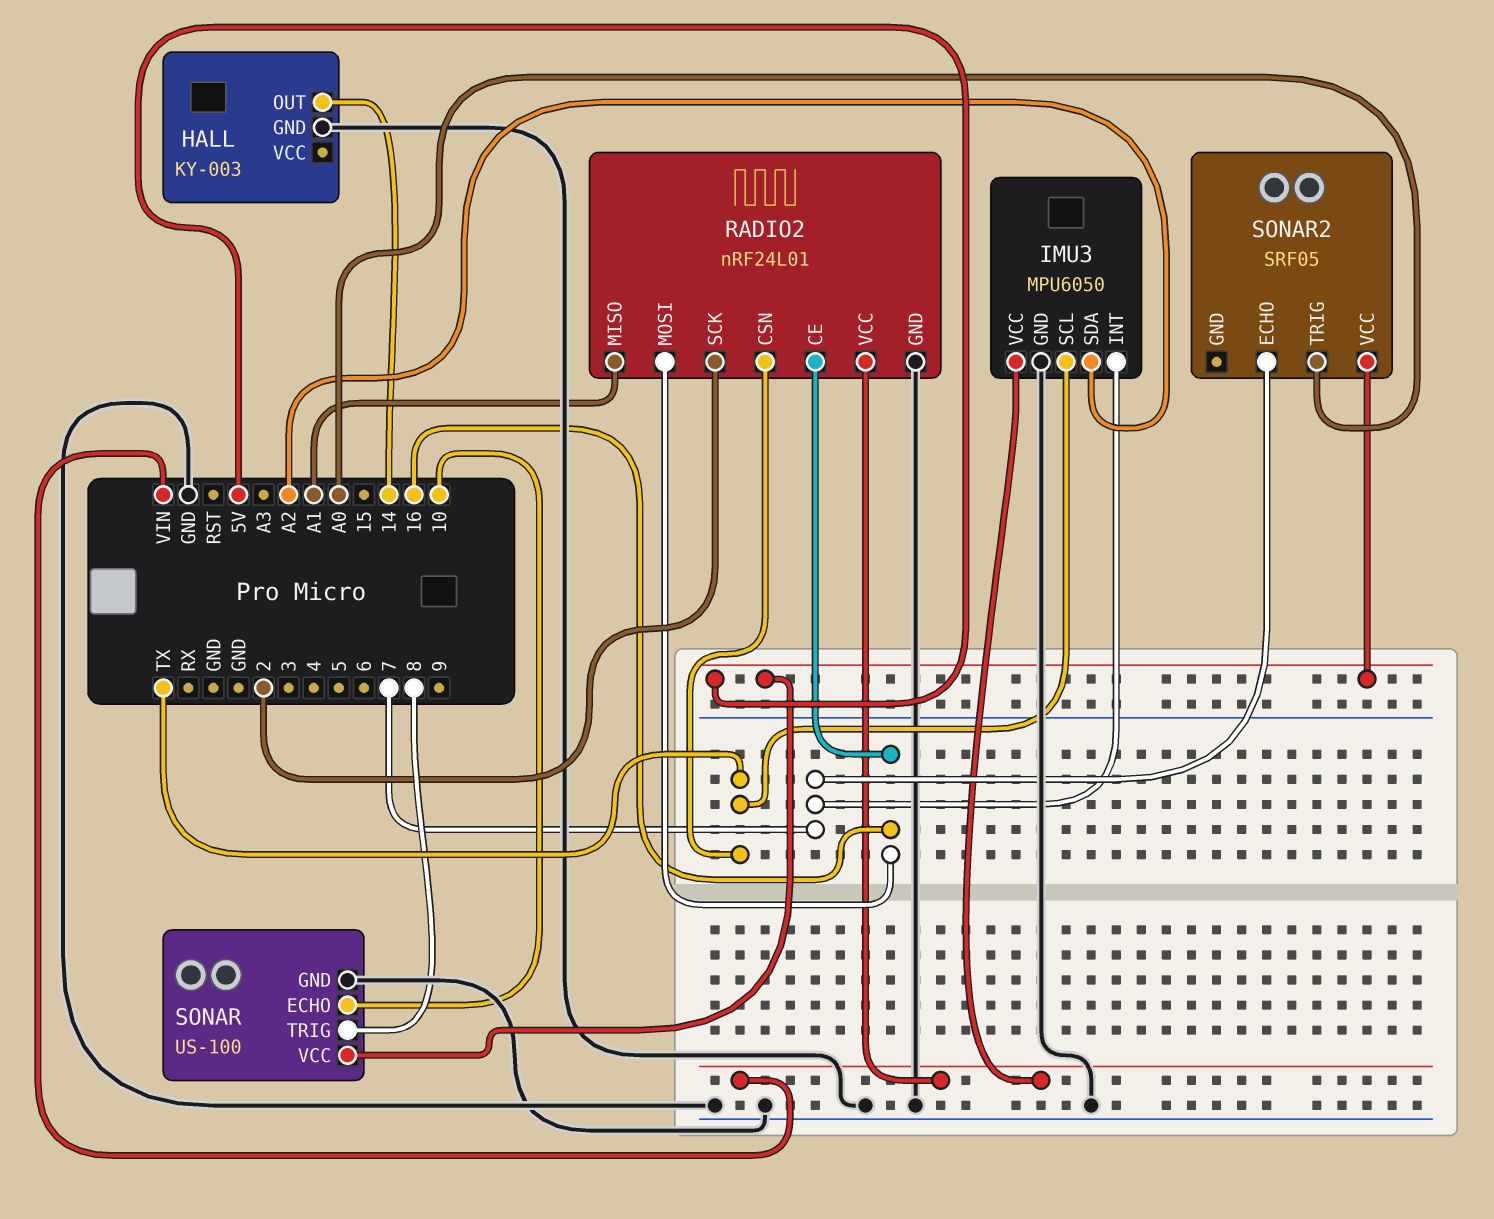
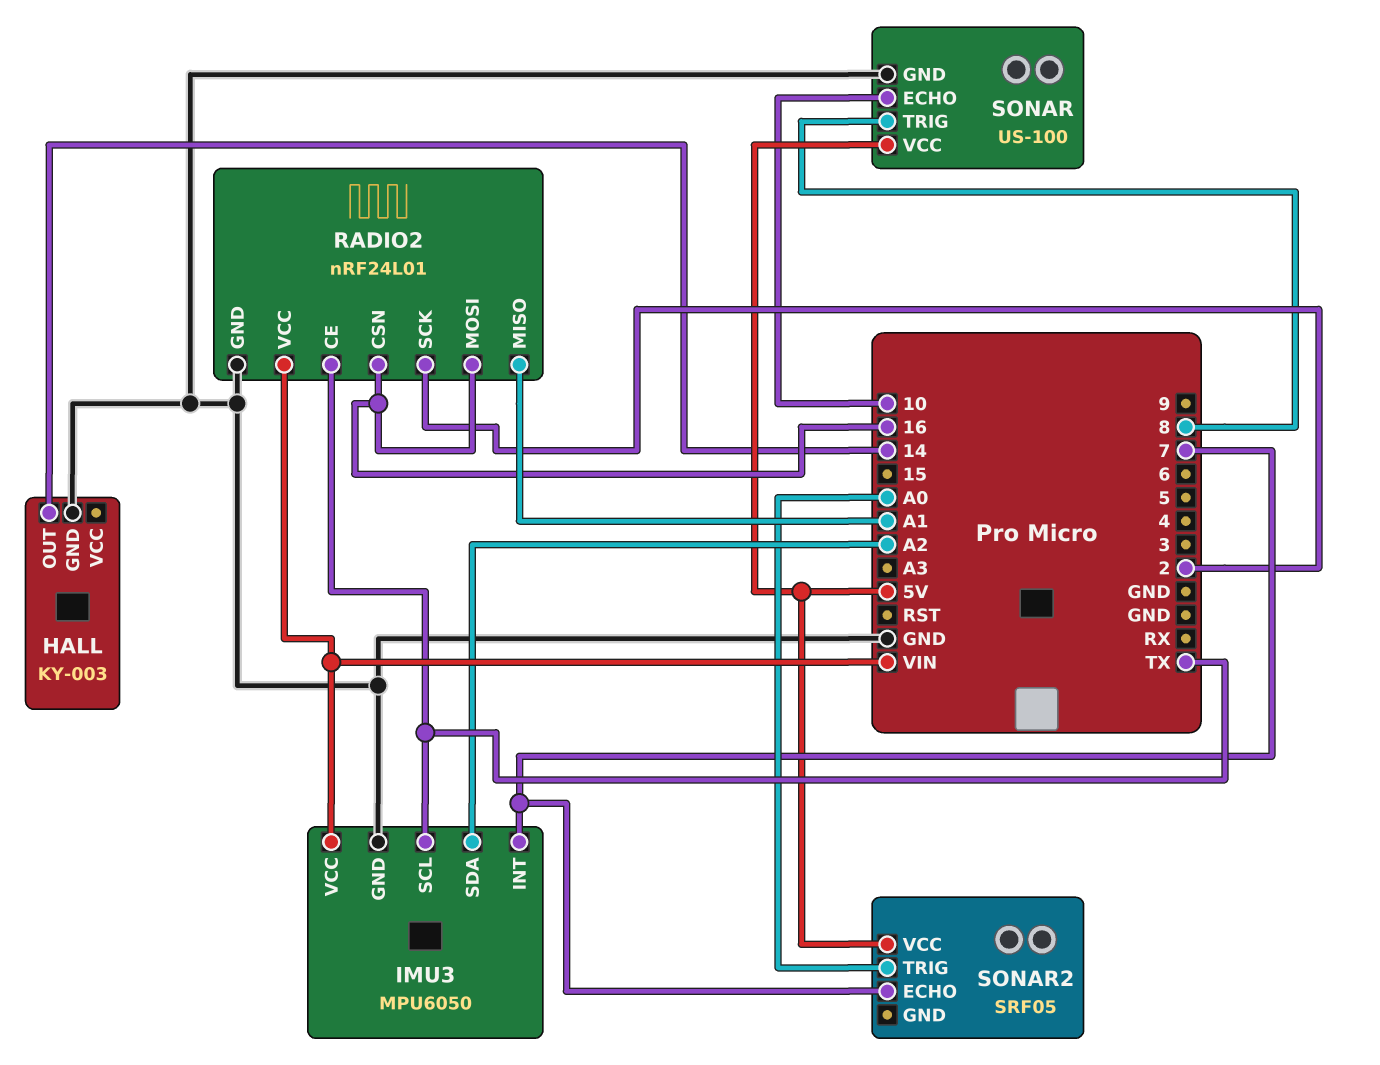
RADIO2 pin CE: 16 -> TX
RADIO2 pin CSN: TX -> 16

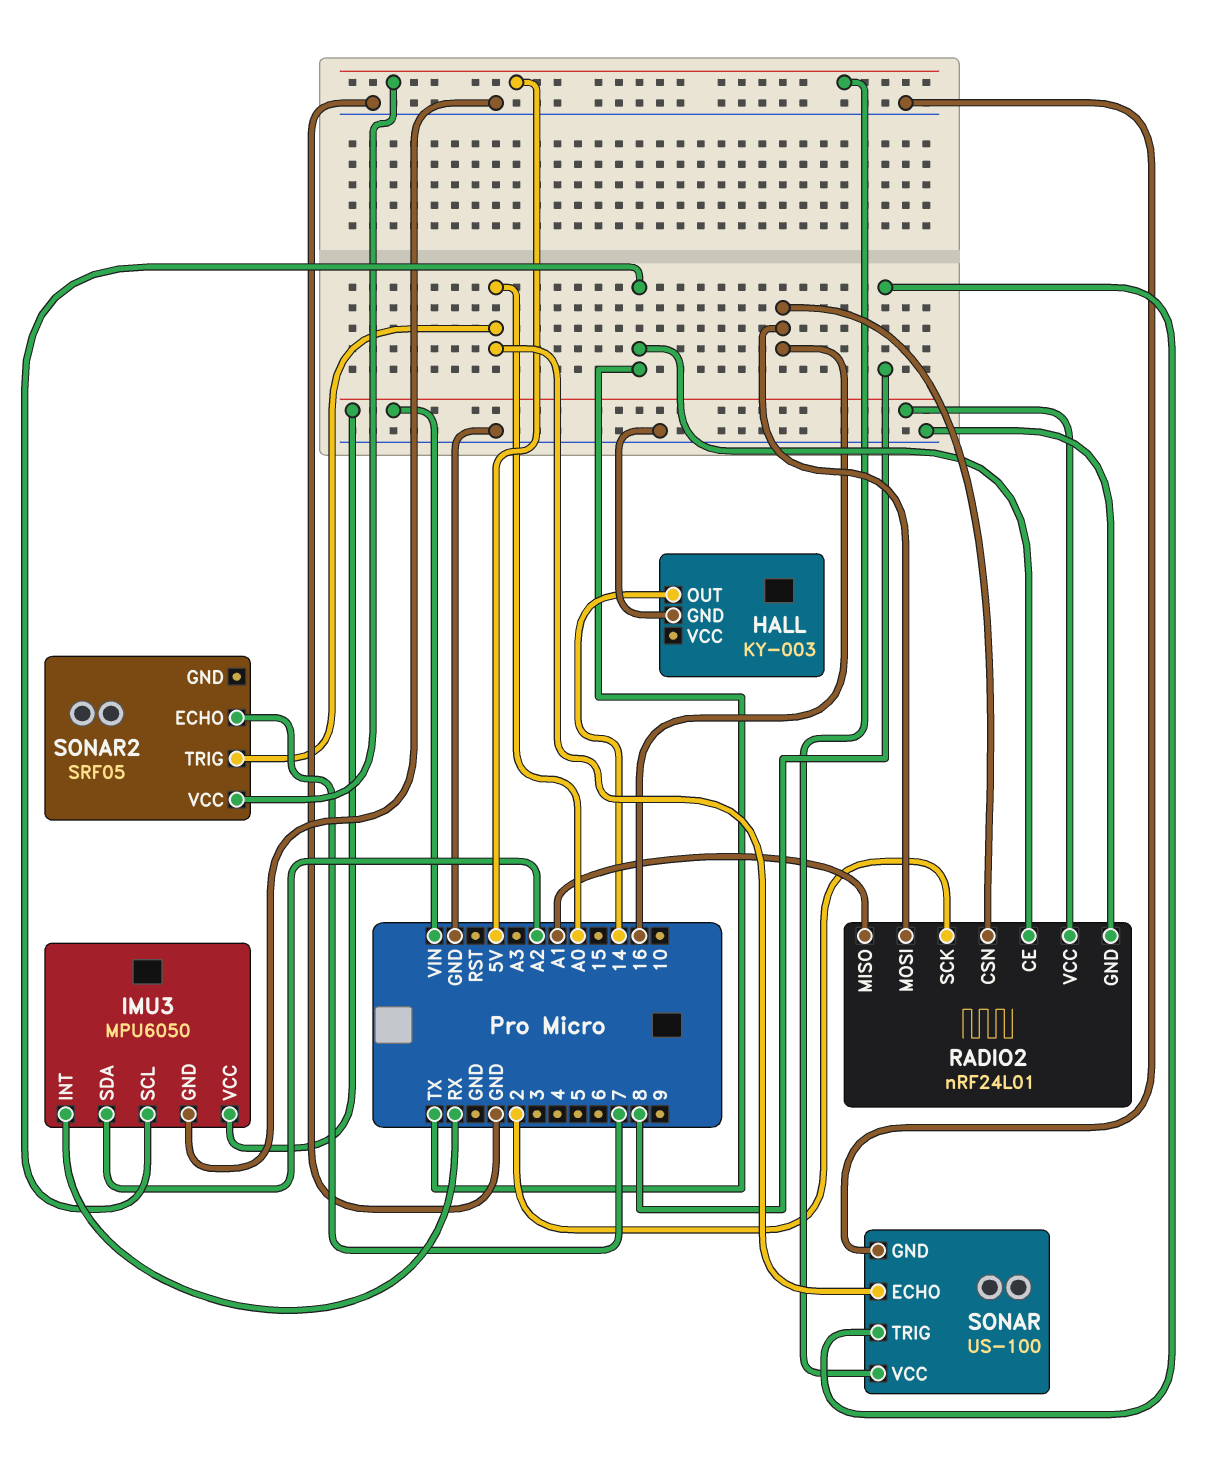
IMU3 pin INT: 7 -> RX
SONAR pin ECHO: 10 -> A0

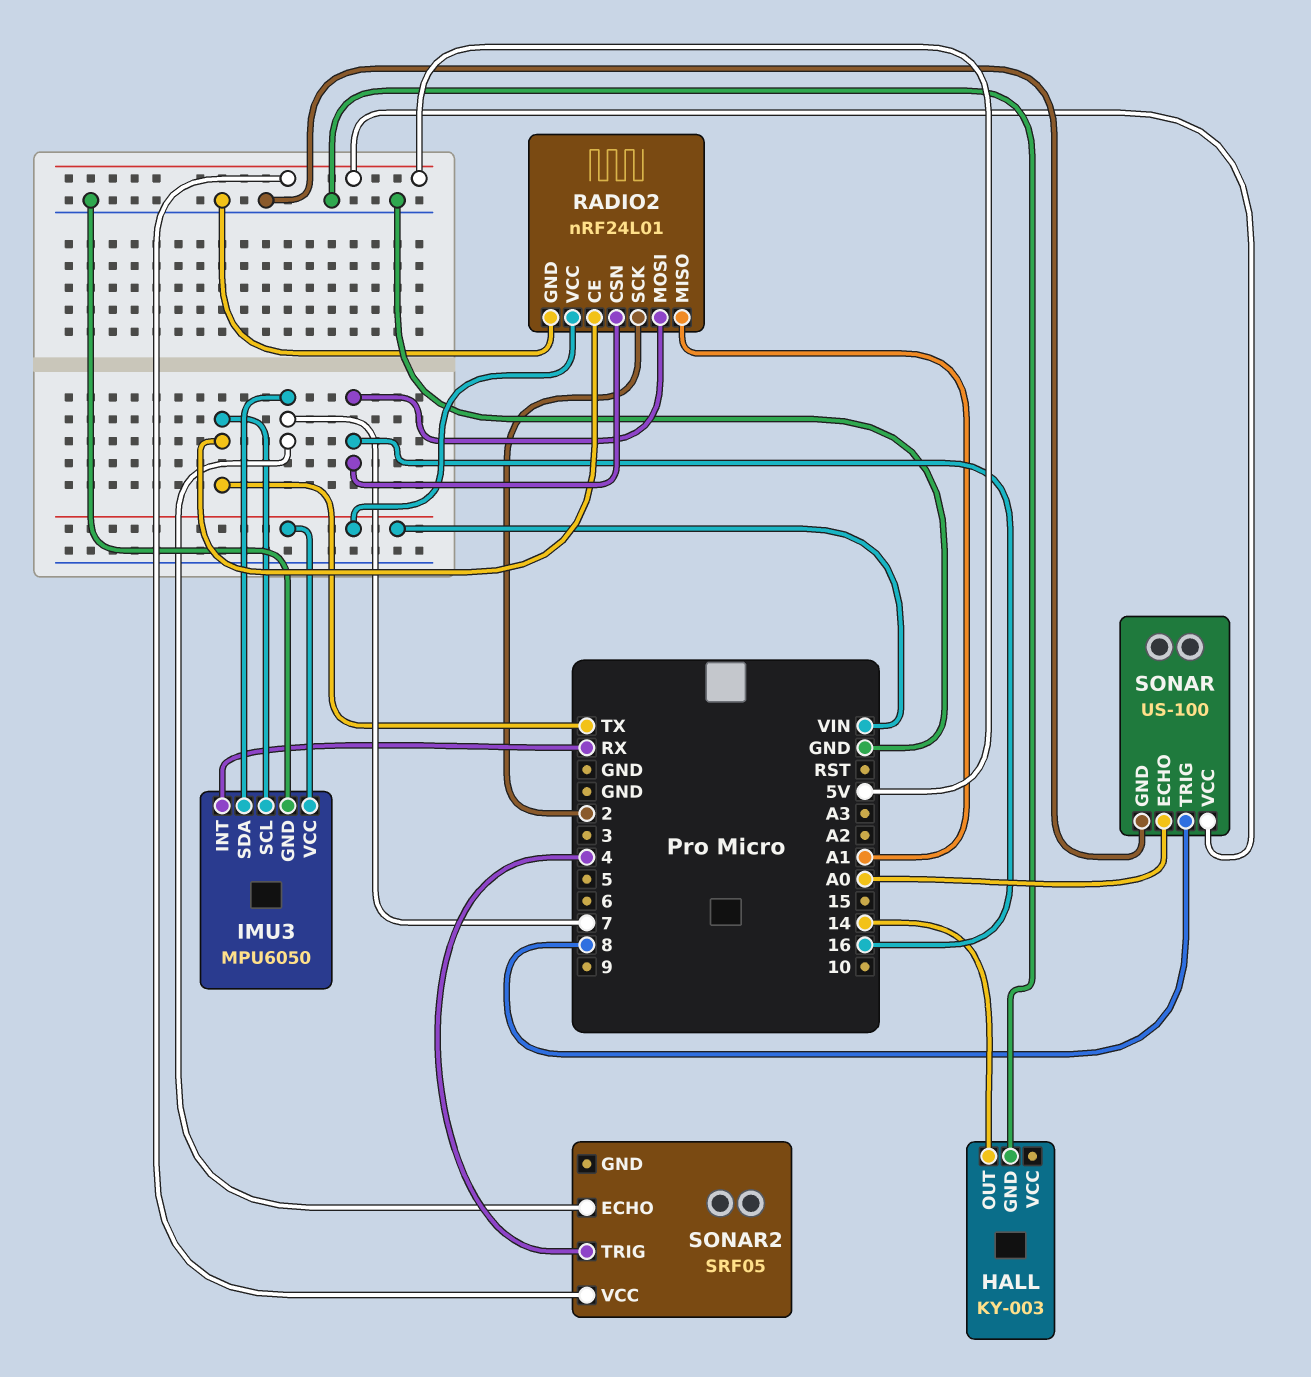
IMU3 pin SDA: A2 -> 7
SONAR2 pin TRIG: A0 -> 4

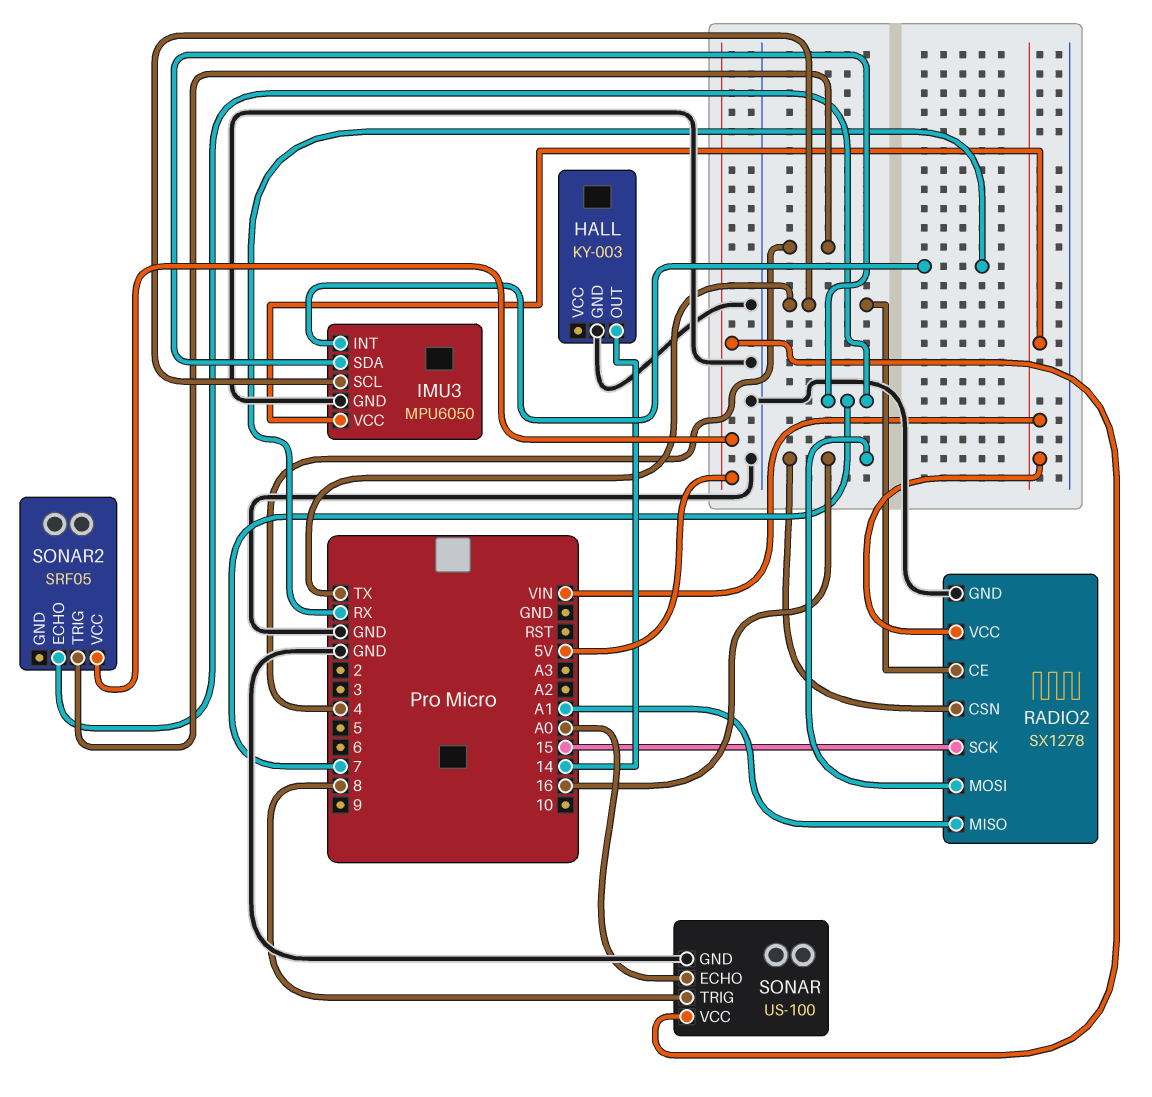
RADIO2: nRF24L01 -> SX1278
RADIO2 pin SCK: 2 -> 15

